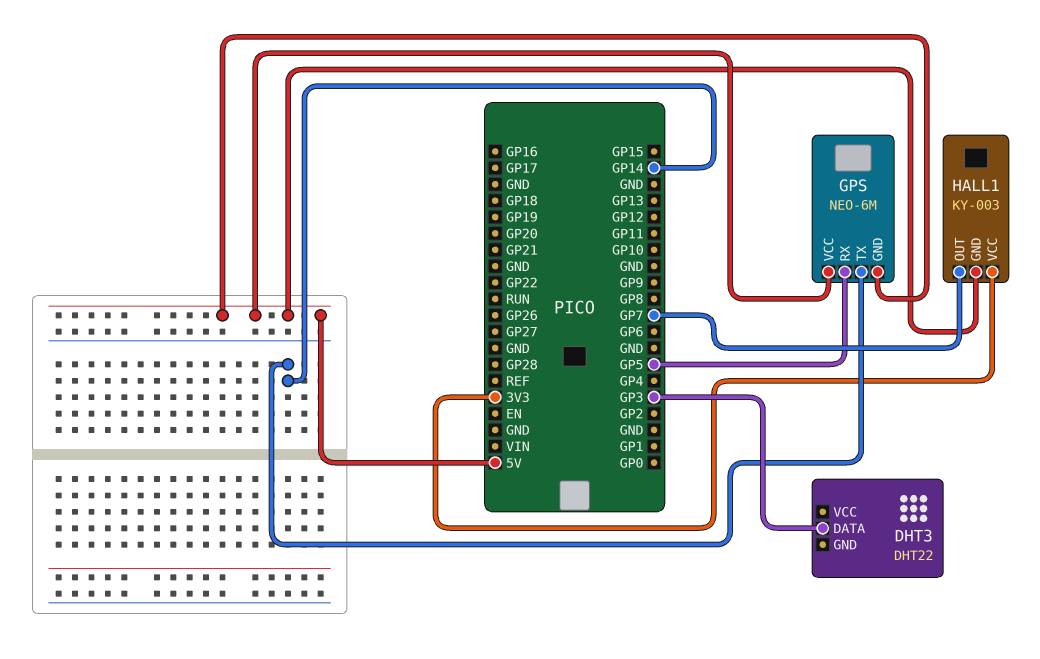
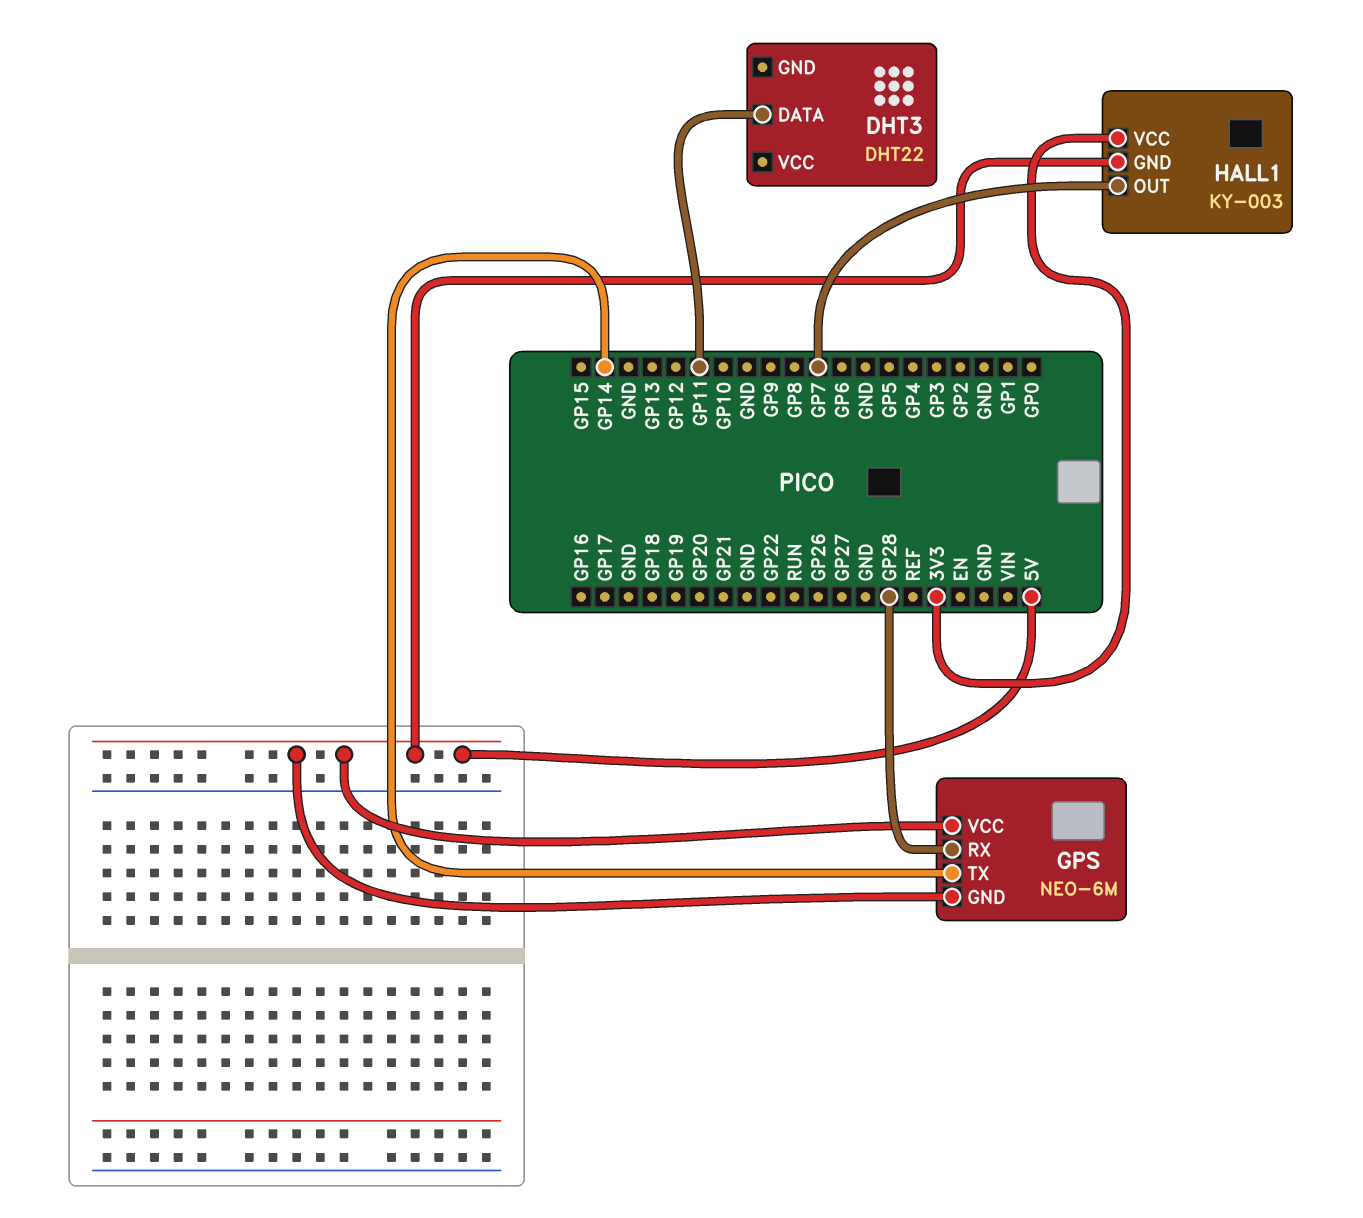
DHT3 pin DATA: GP3 -> GP11
GPS pin RX: GP5 -> GP28

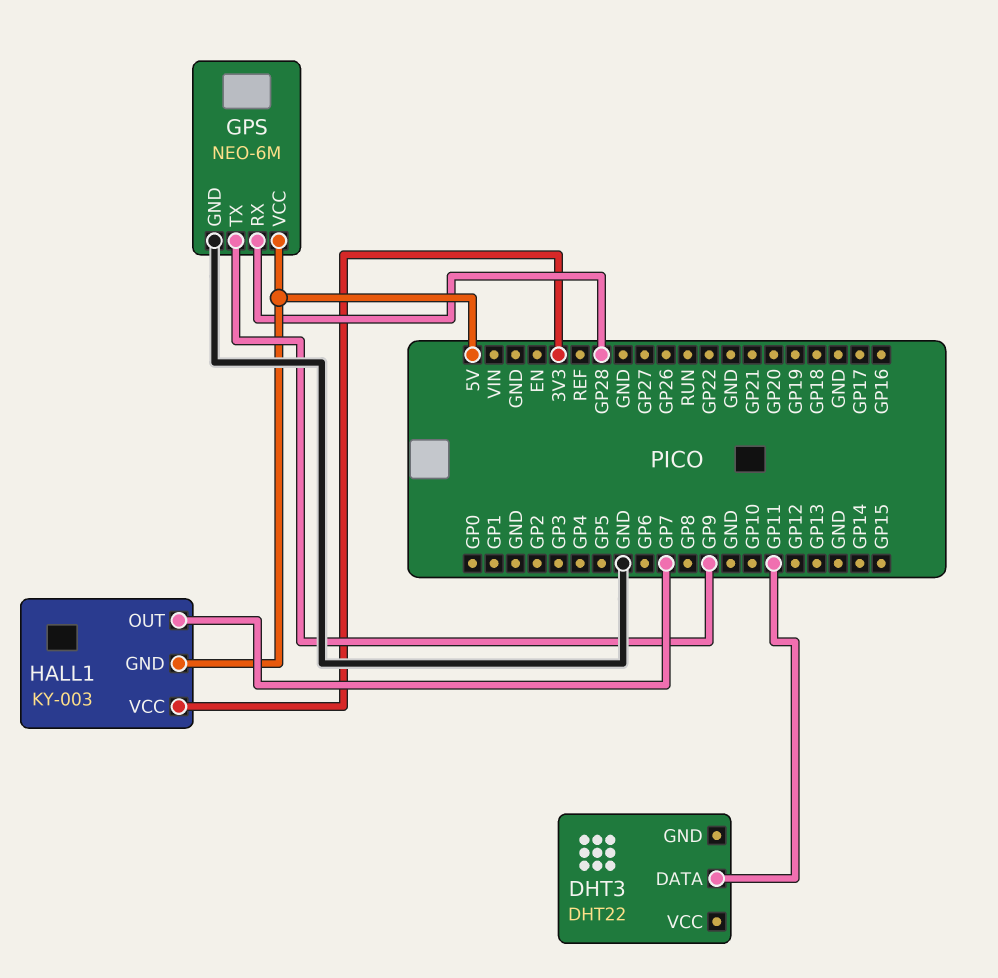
GPS pin GND: 5V -> GND
GPS pin TX: GP14 -> GP9

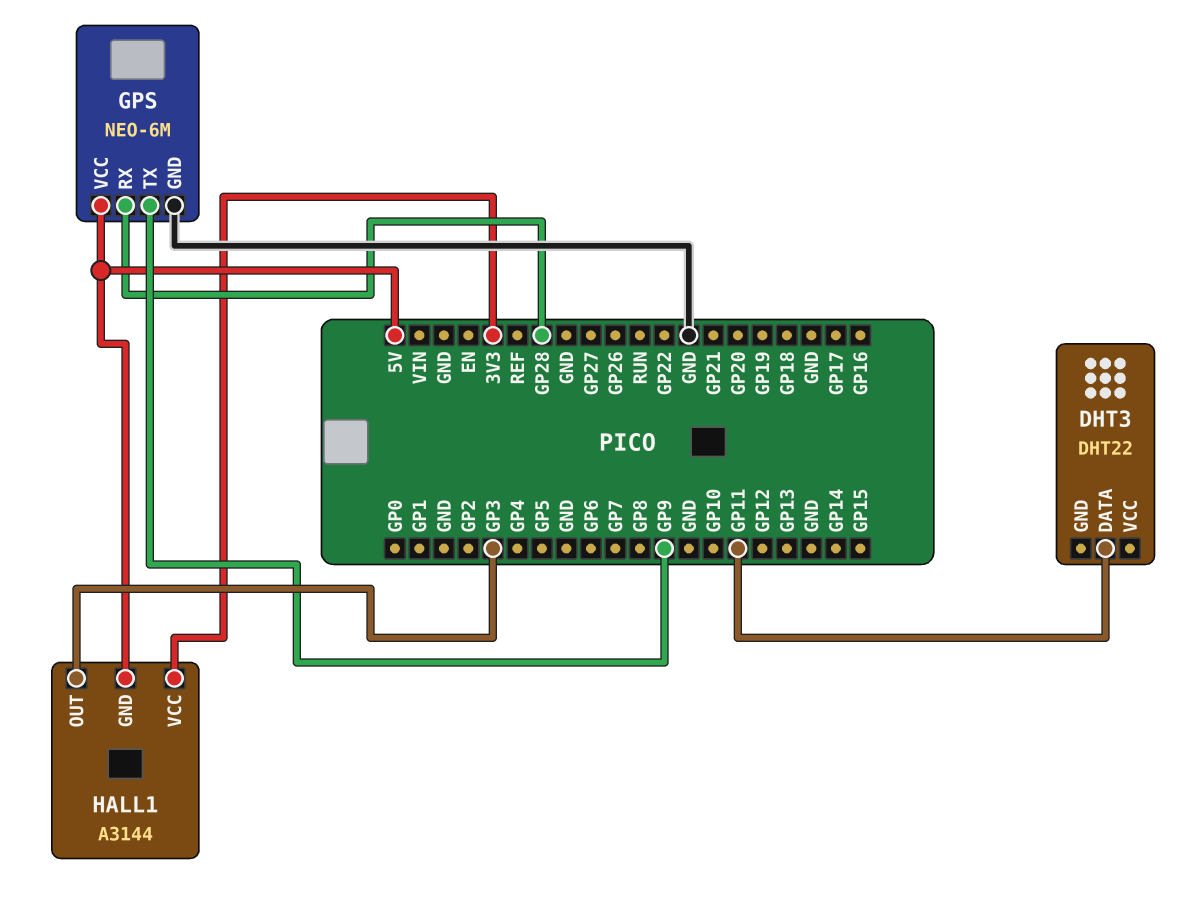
HALL1: KY-003 -> A3144
HALL1 pin OUT: GP7 -> GP3

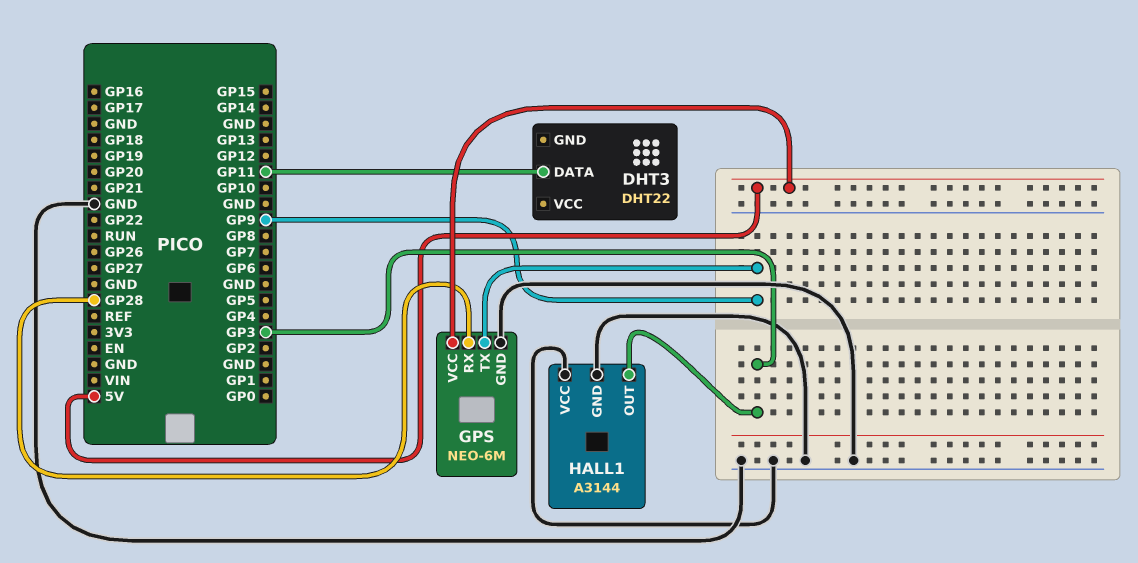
HALL1 pin GND: 5V -> GND
HALL1 pin VCC: 3V3 -> GND

